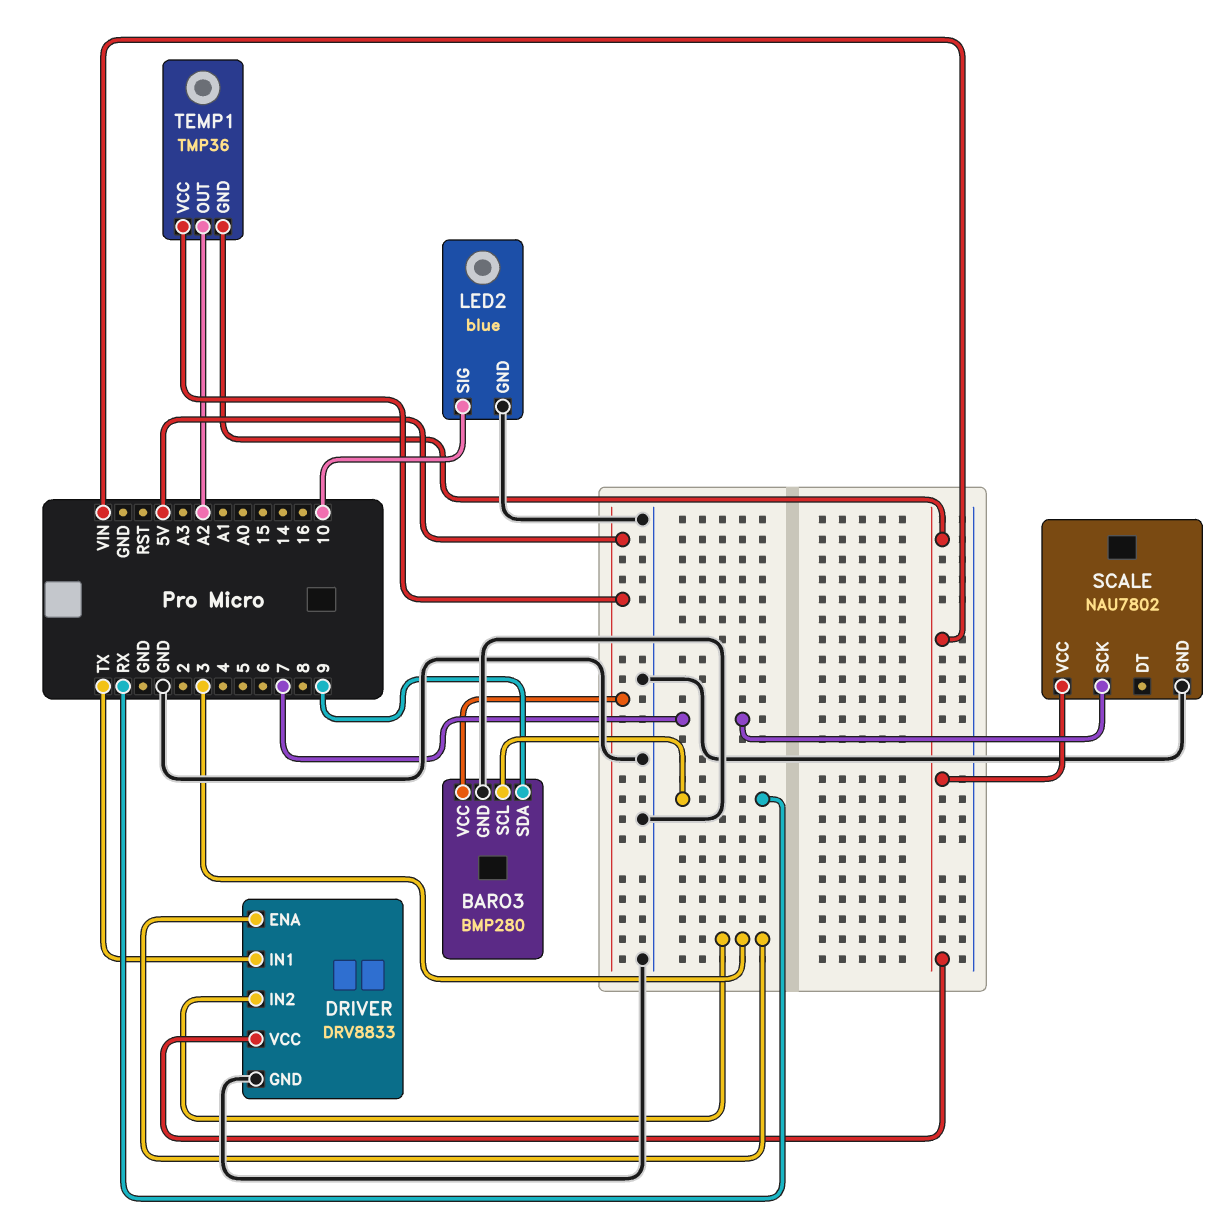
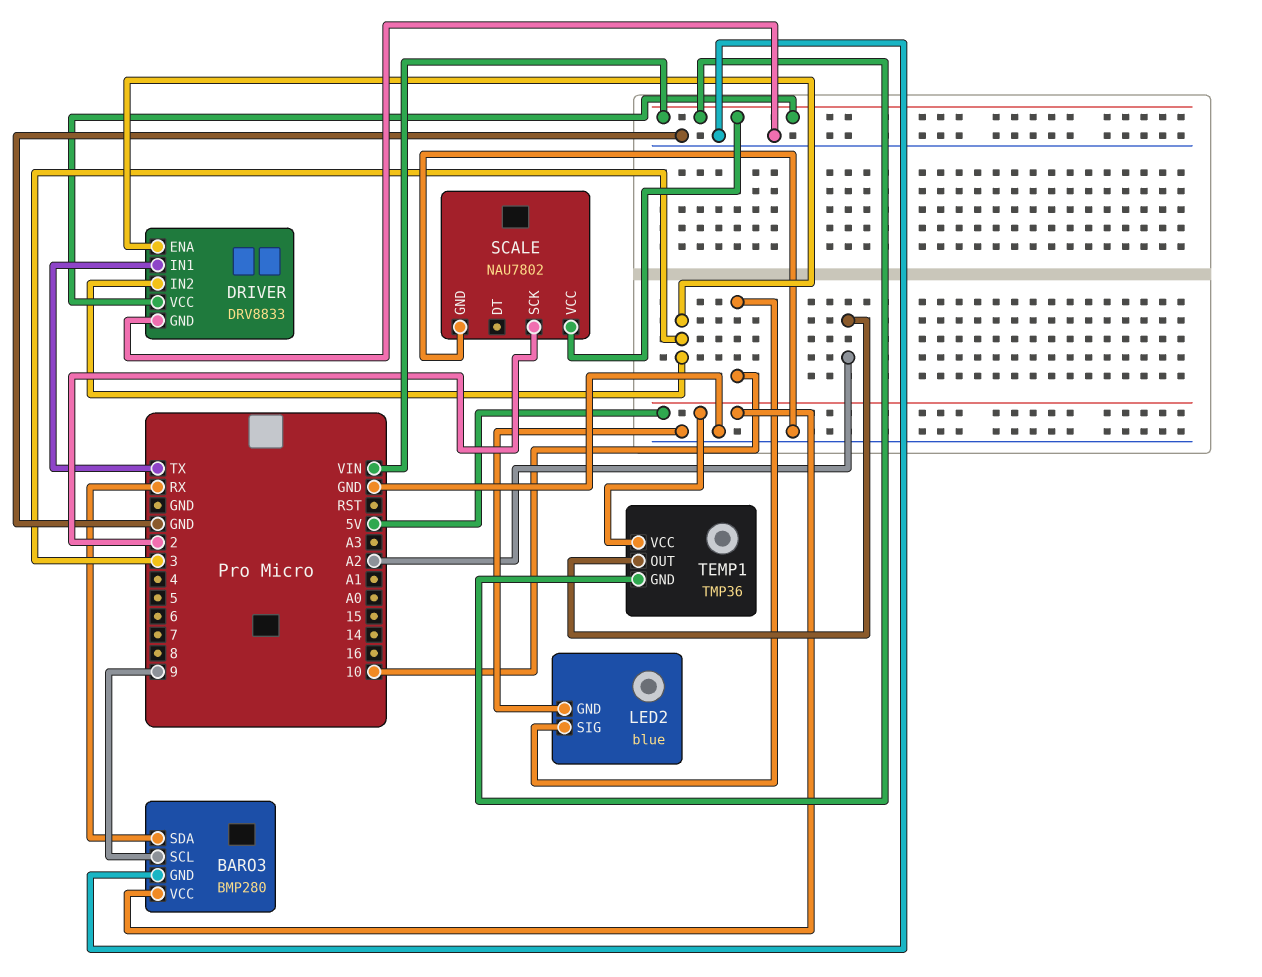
BARO3 pin SCL: RX -> 9
BARO3 pin SDA: 9 -> RX
SCALE pin SCK: 7 -> 2

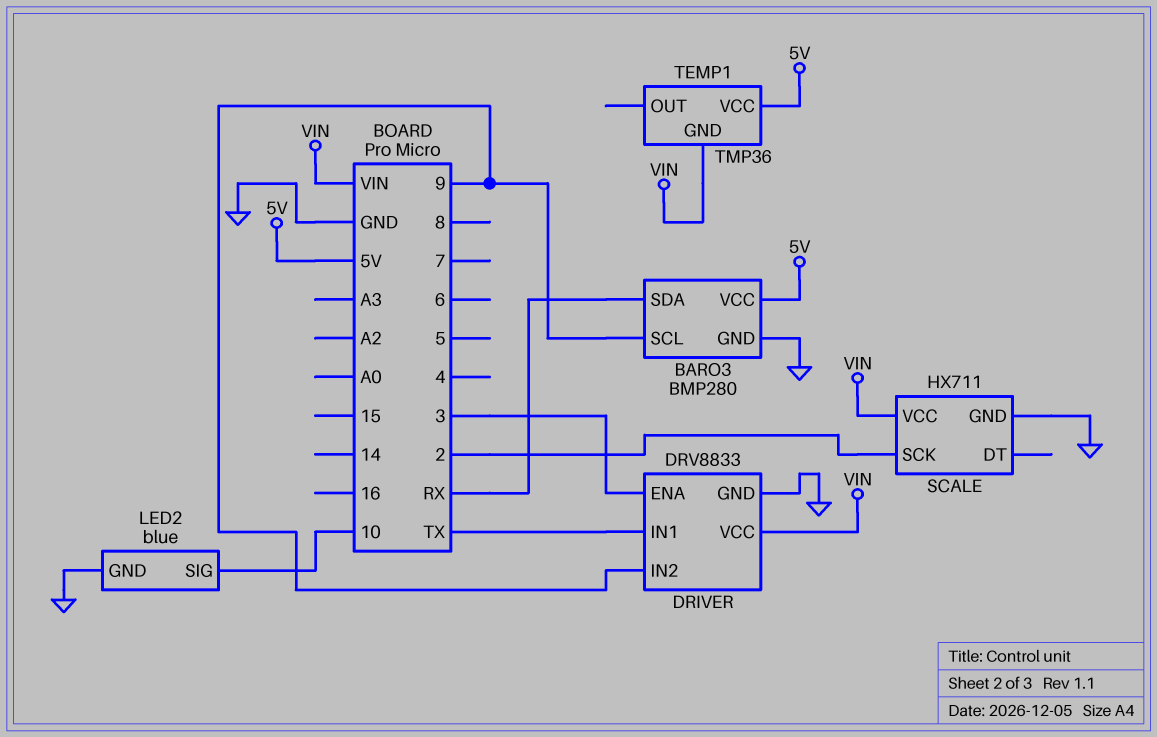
DRIVER pin IN2: 3 -> 9
SCALE: NAU7802 -> HX711
TEMP1 pin OUT: A2 -> none

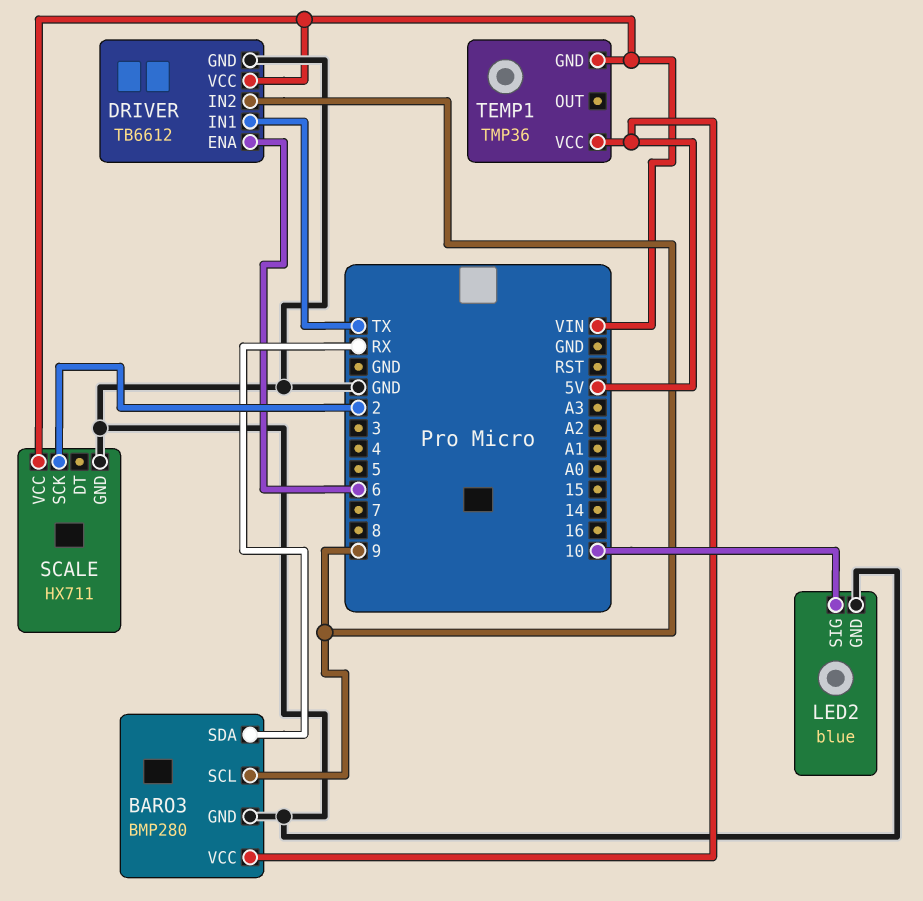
DRIVER: DRV8833 -> TB6612
DRIVER pin ENA: 3 -> 6

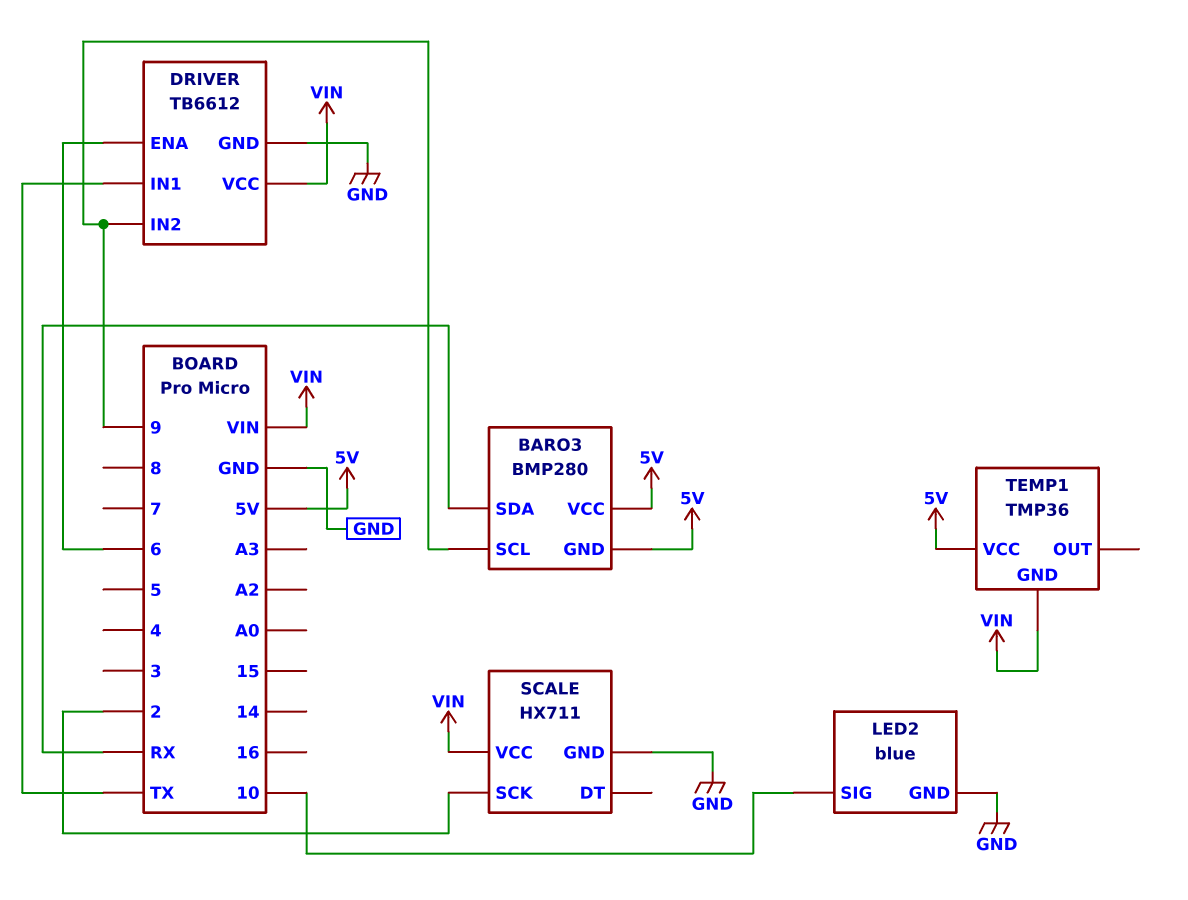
BARO3 pin GND: GND -> 5V

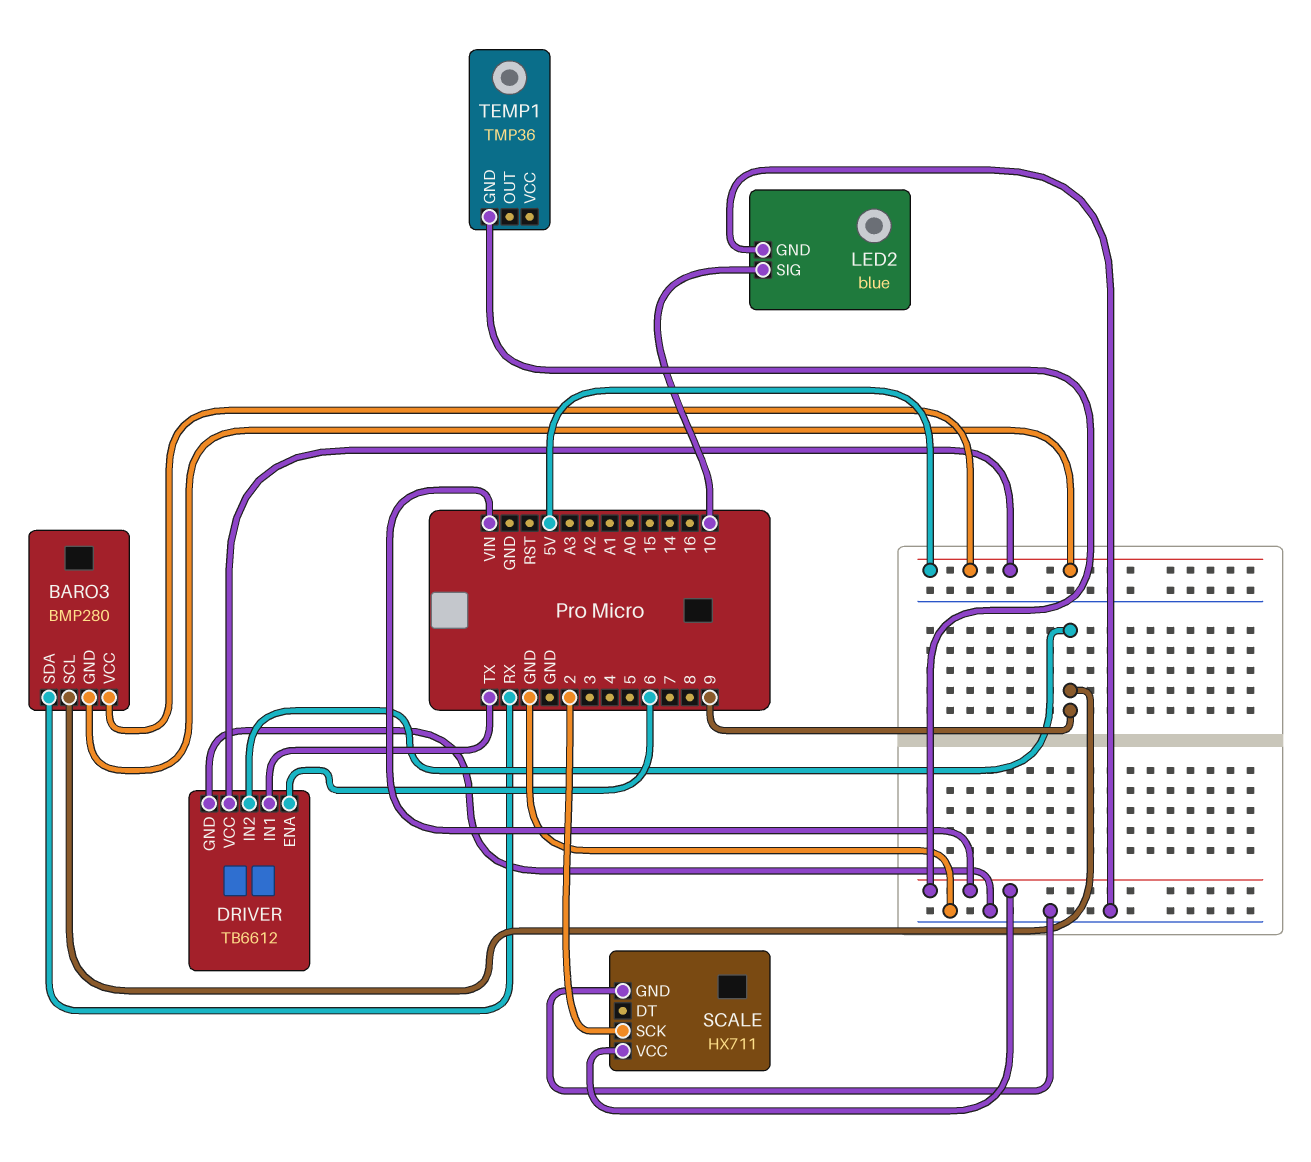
DRIVER pin VCC: VIN -> 5V
TEMP1 pin VCC: 5V -> none

